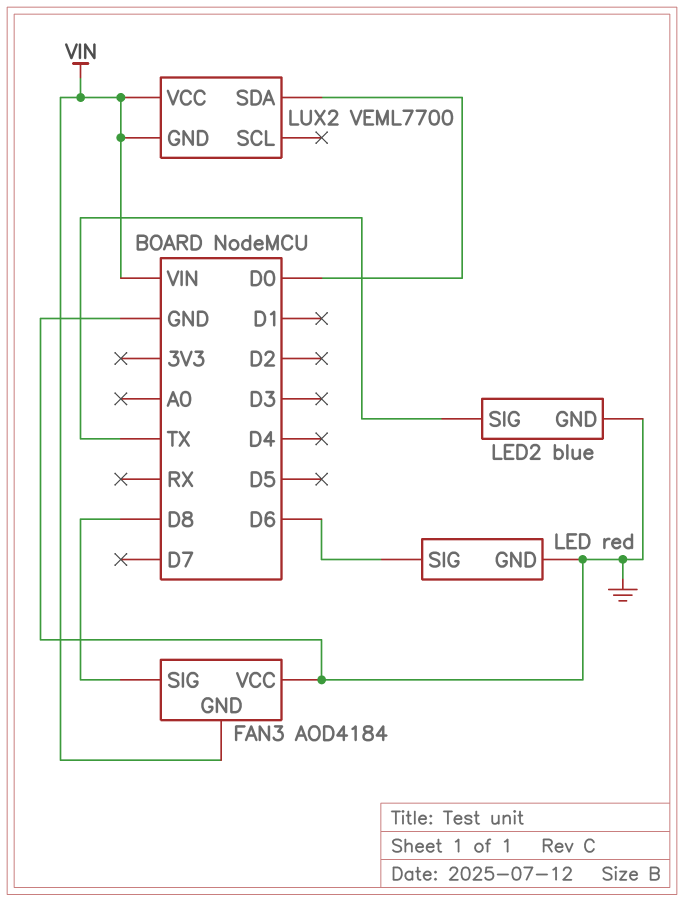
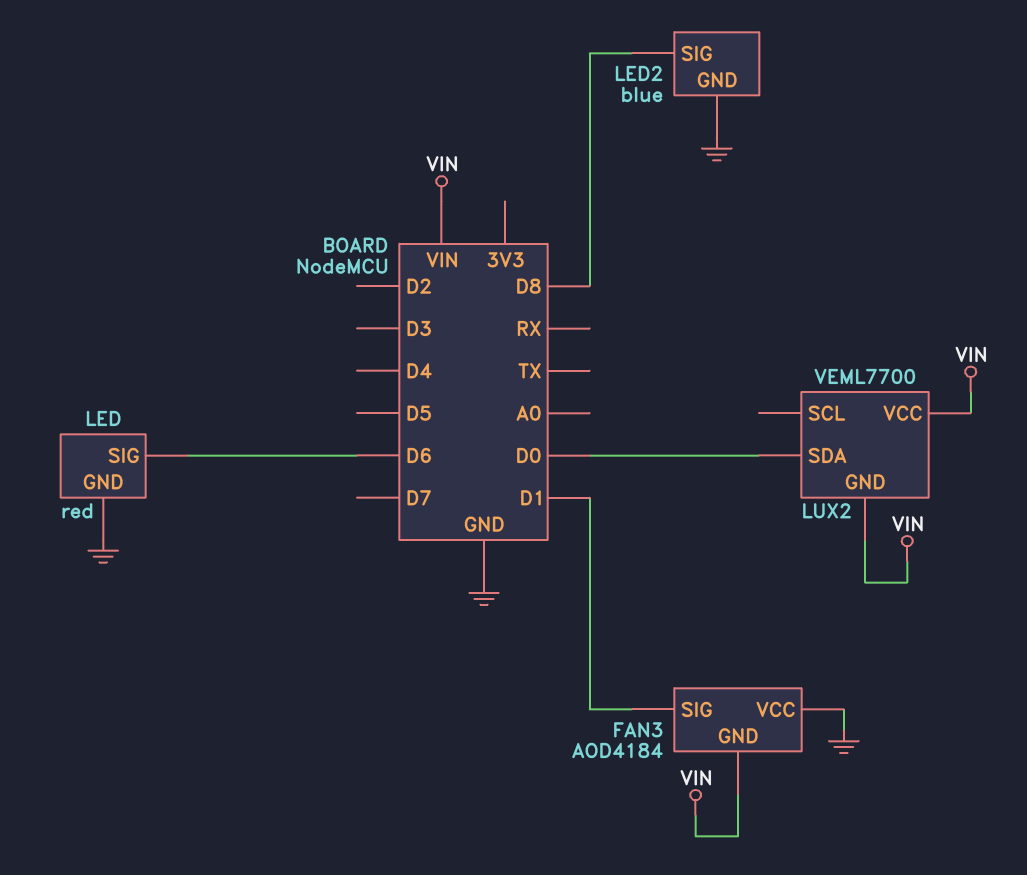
FAN3 pin SIG: D8 -> D1
LED2 pin SIG: TX -> D8

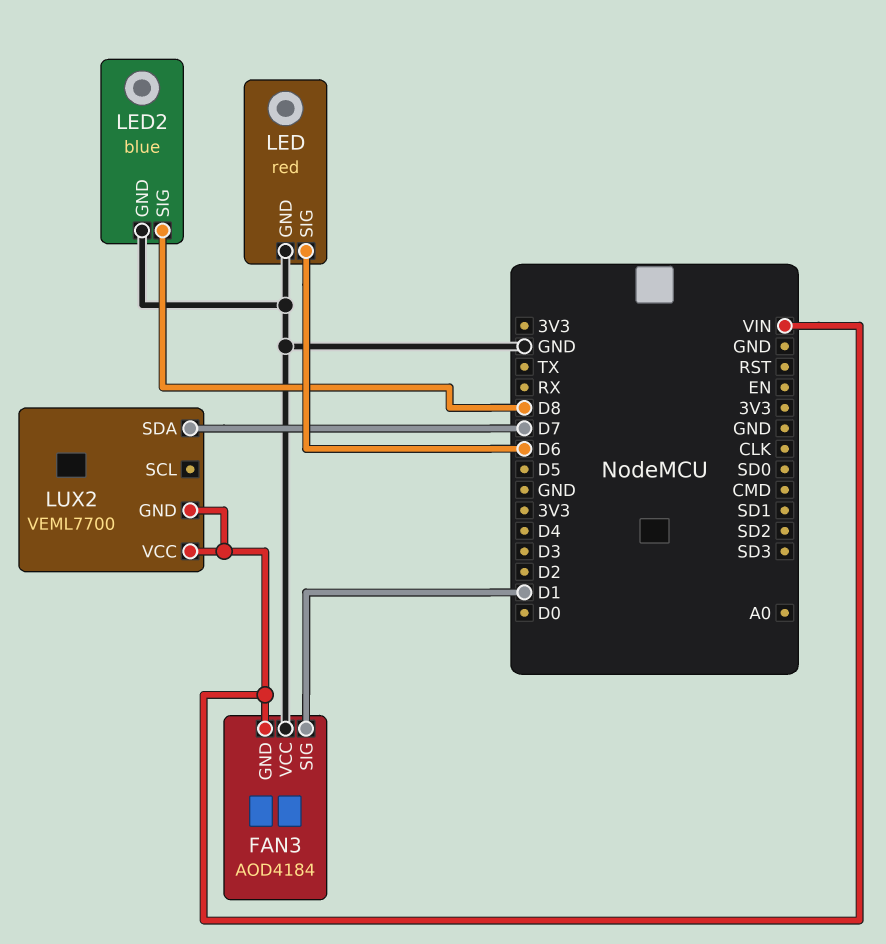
LUX2 pin SDA: D0 -> D7

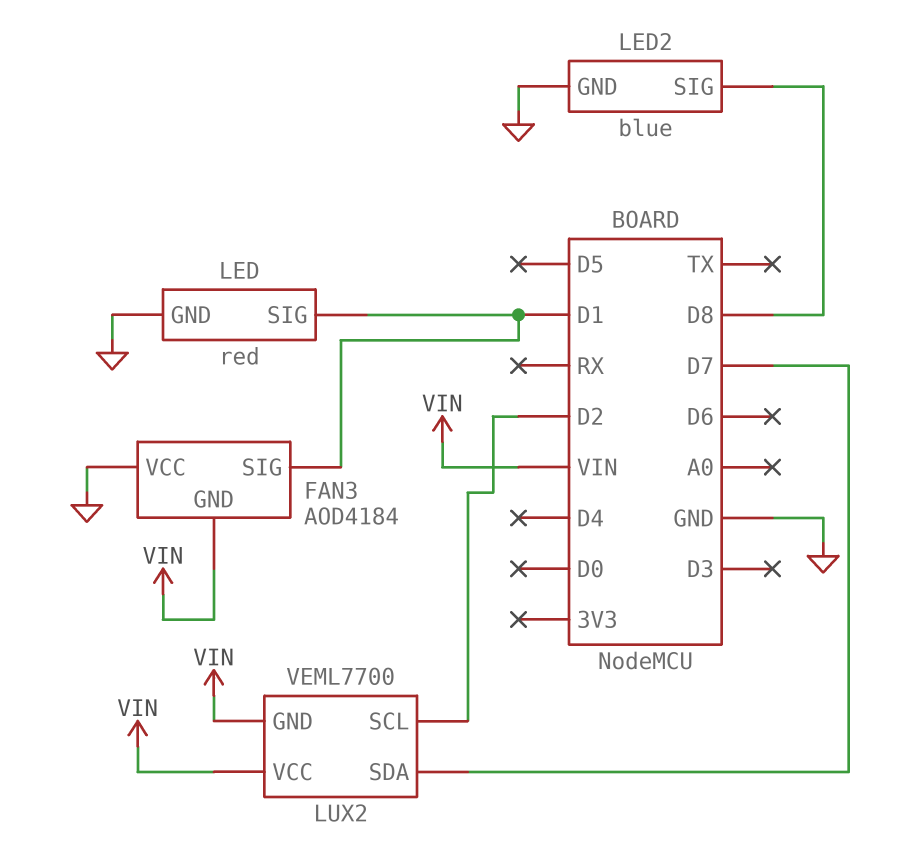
LED pin SIG: D6 -> D1
LUX2 pin SCL: none -> D2

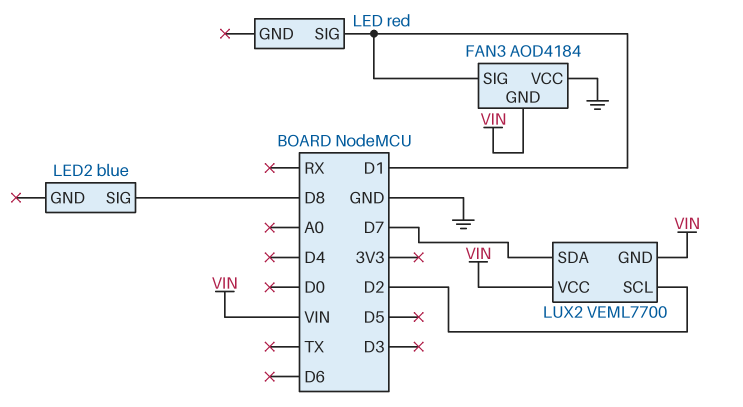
LED pin GND: GND -> none
LED2 pin GND: GND -> none

